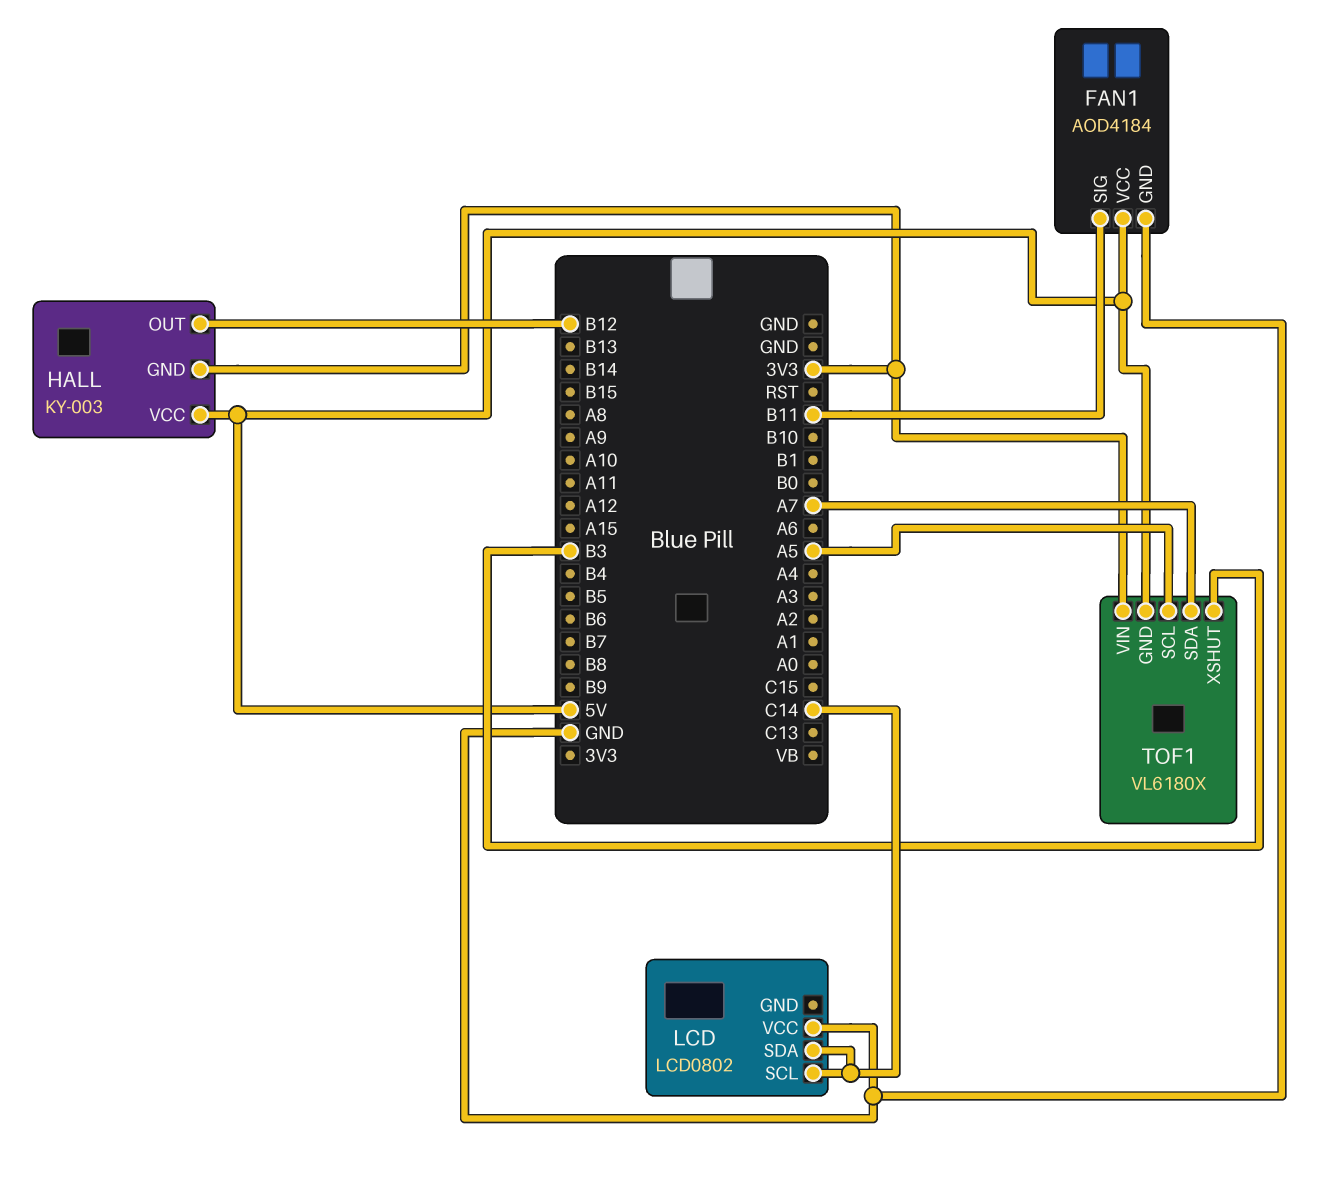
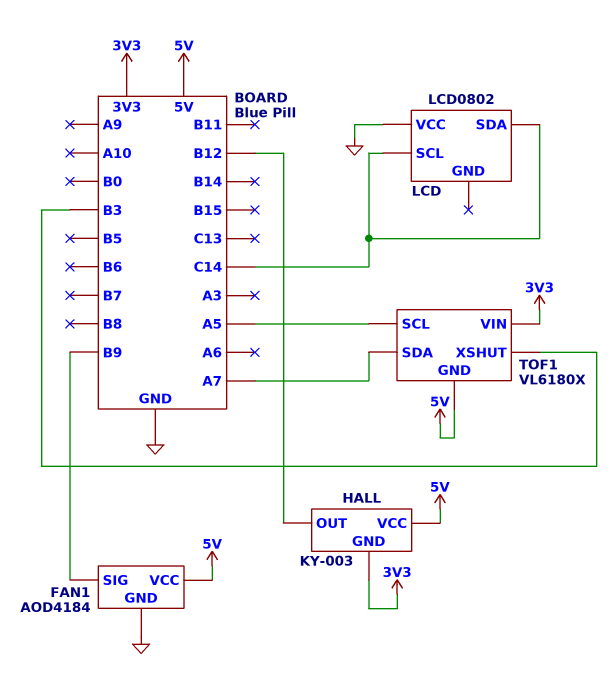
FAN1 pin SIG: B11 -> B9

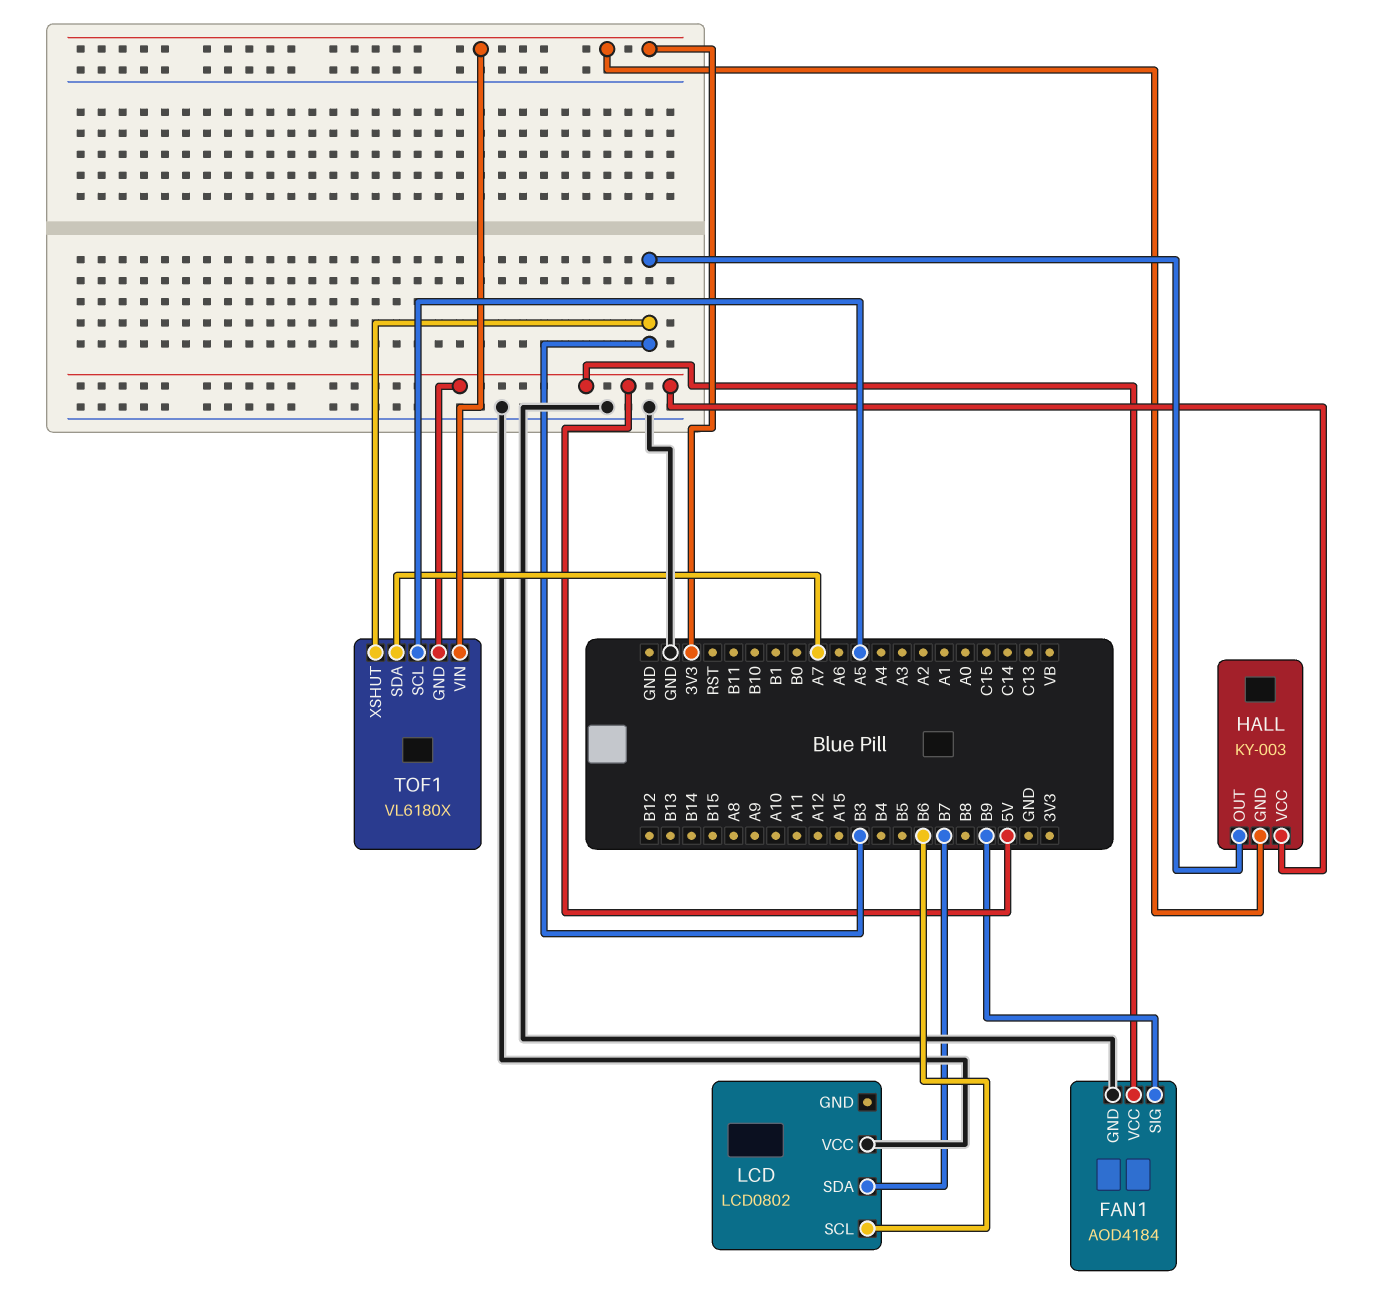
HALL pin OUT: B12 -> B3
LCD pin SCL: C14 -> B6
LCD pin SDA: C14 -> B7

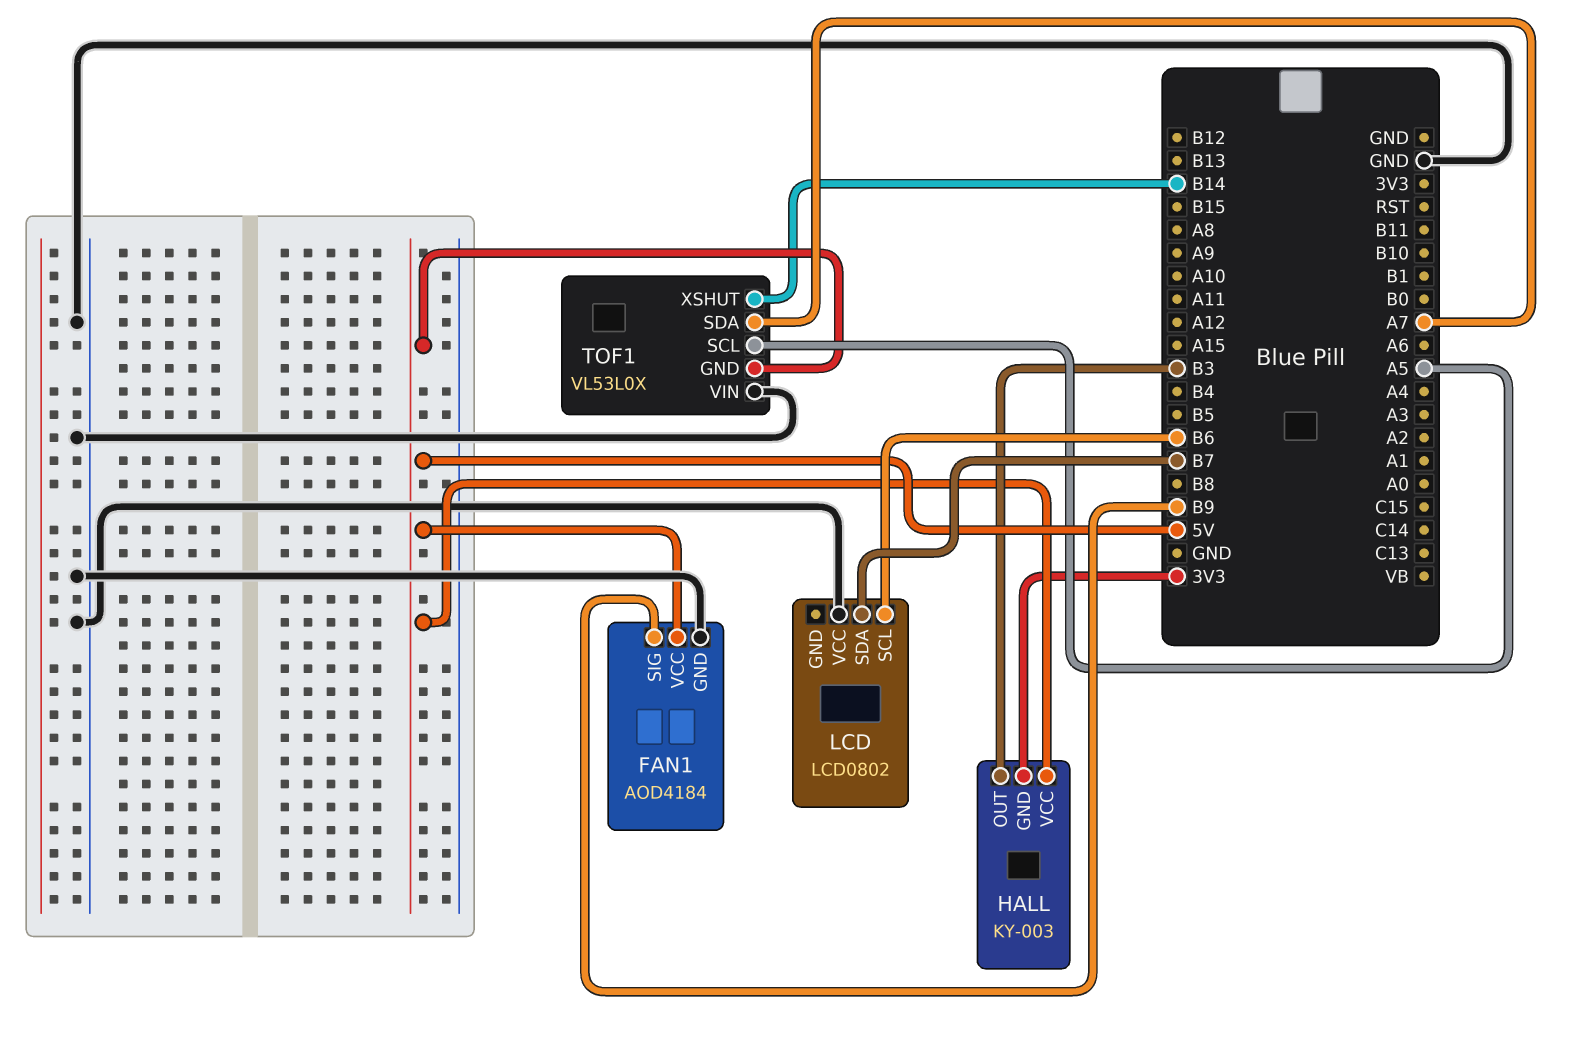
TOF1: VL6180X -> VL53L0X
TOF1 pin VIN: 3V3 -> GND
TOF1 pin XSHUT: B3 -> B14

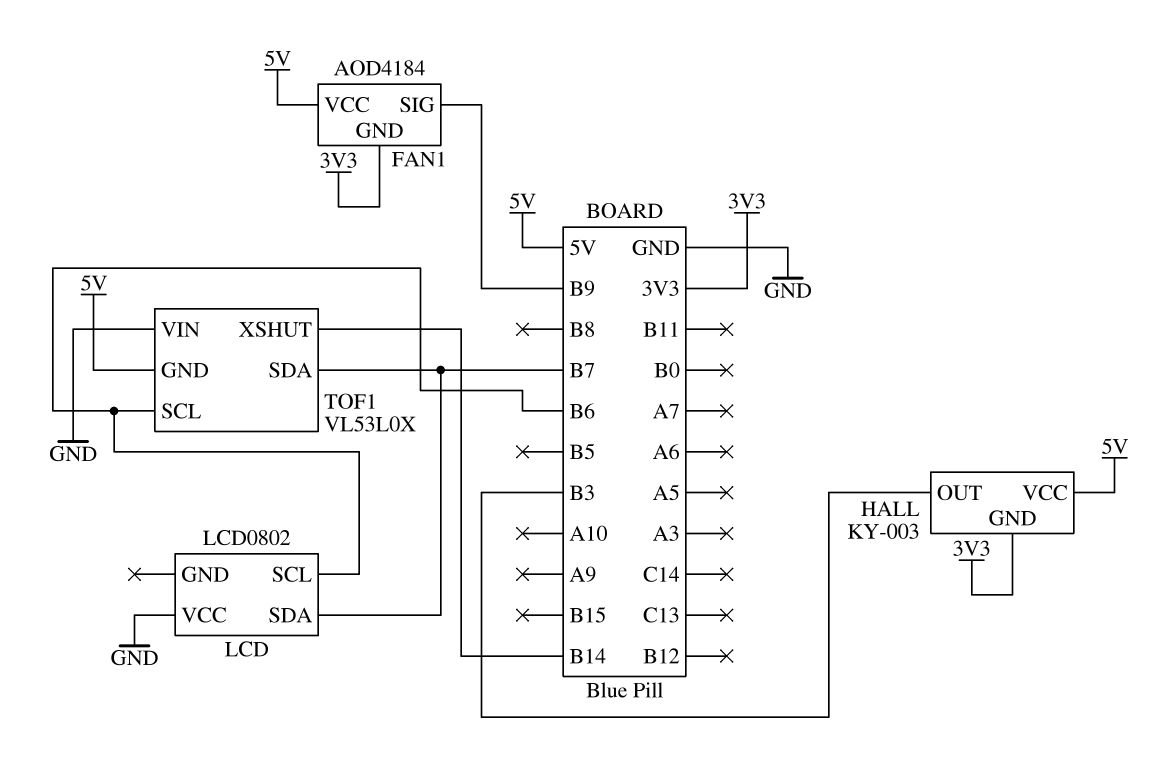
FAN1 pin GND: GND -> 3V3
TOF1 pin SCL: A5 -> B6
TOF1 pin SDA: A7 -> B7

